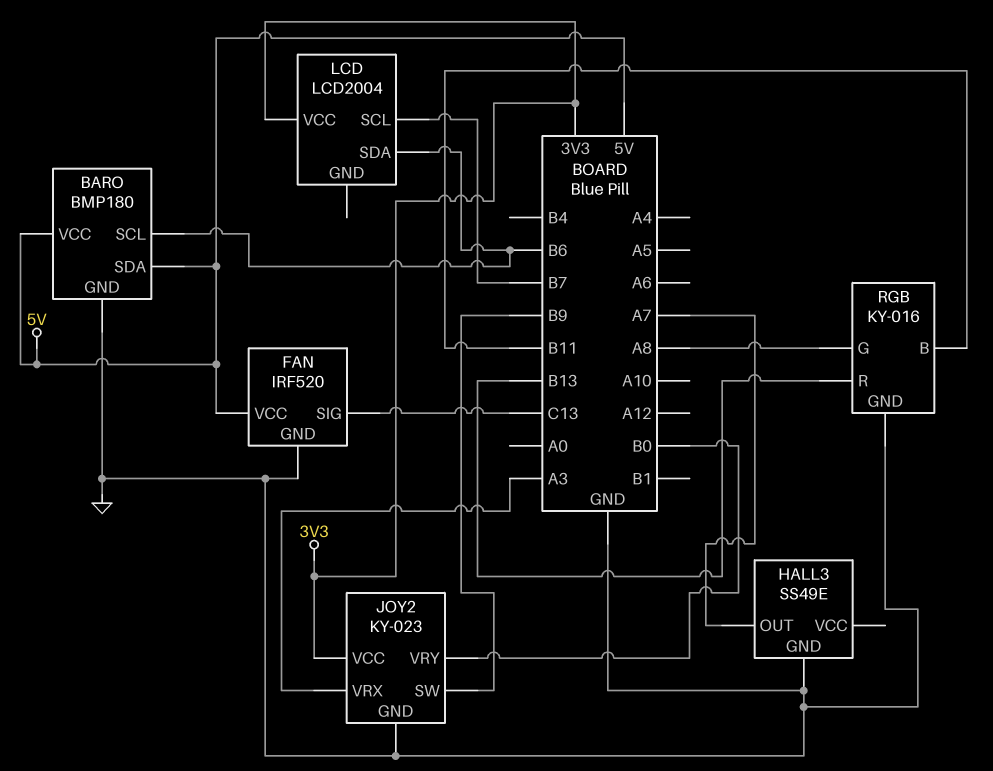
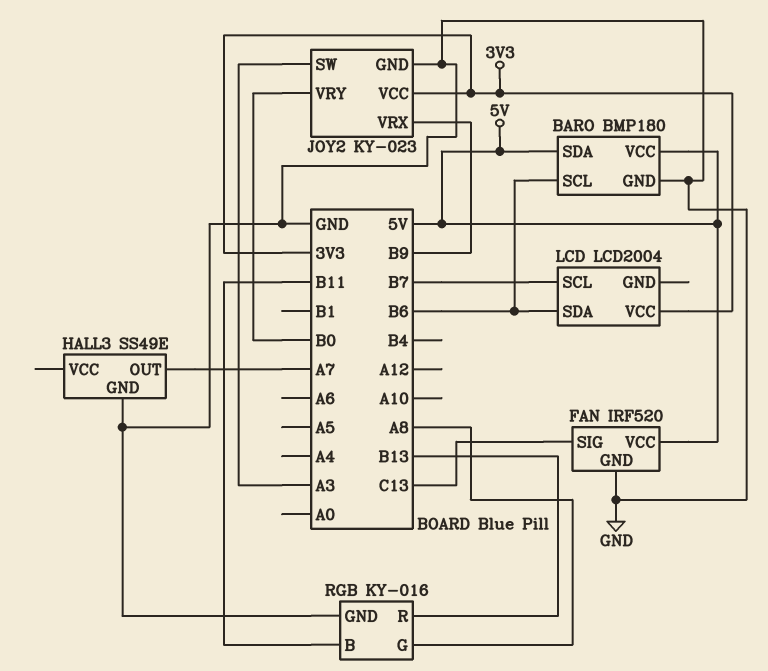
JOY2 pin SW: B9 -> A3
JOY2 pin VRX: A3 -> B9

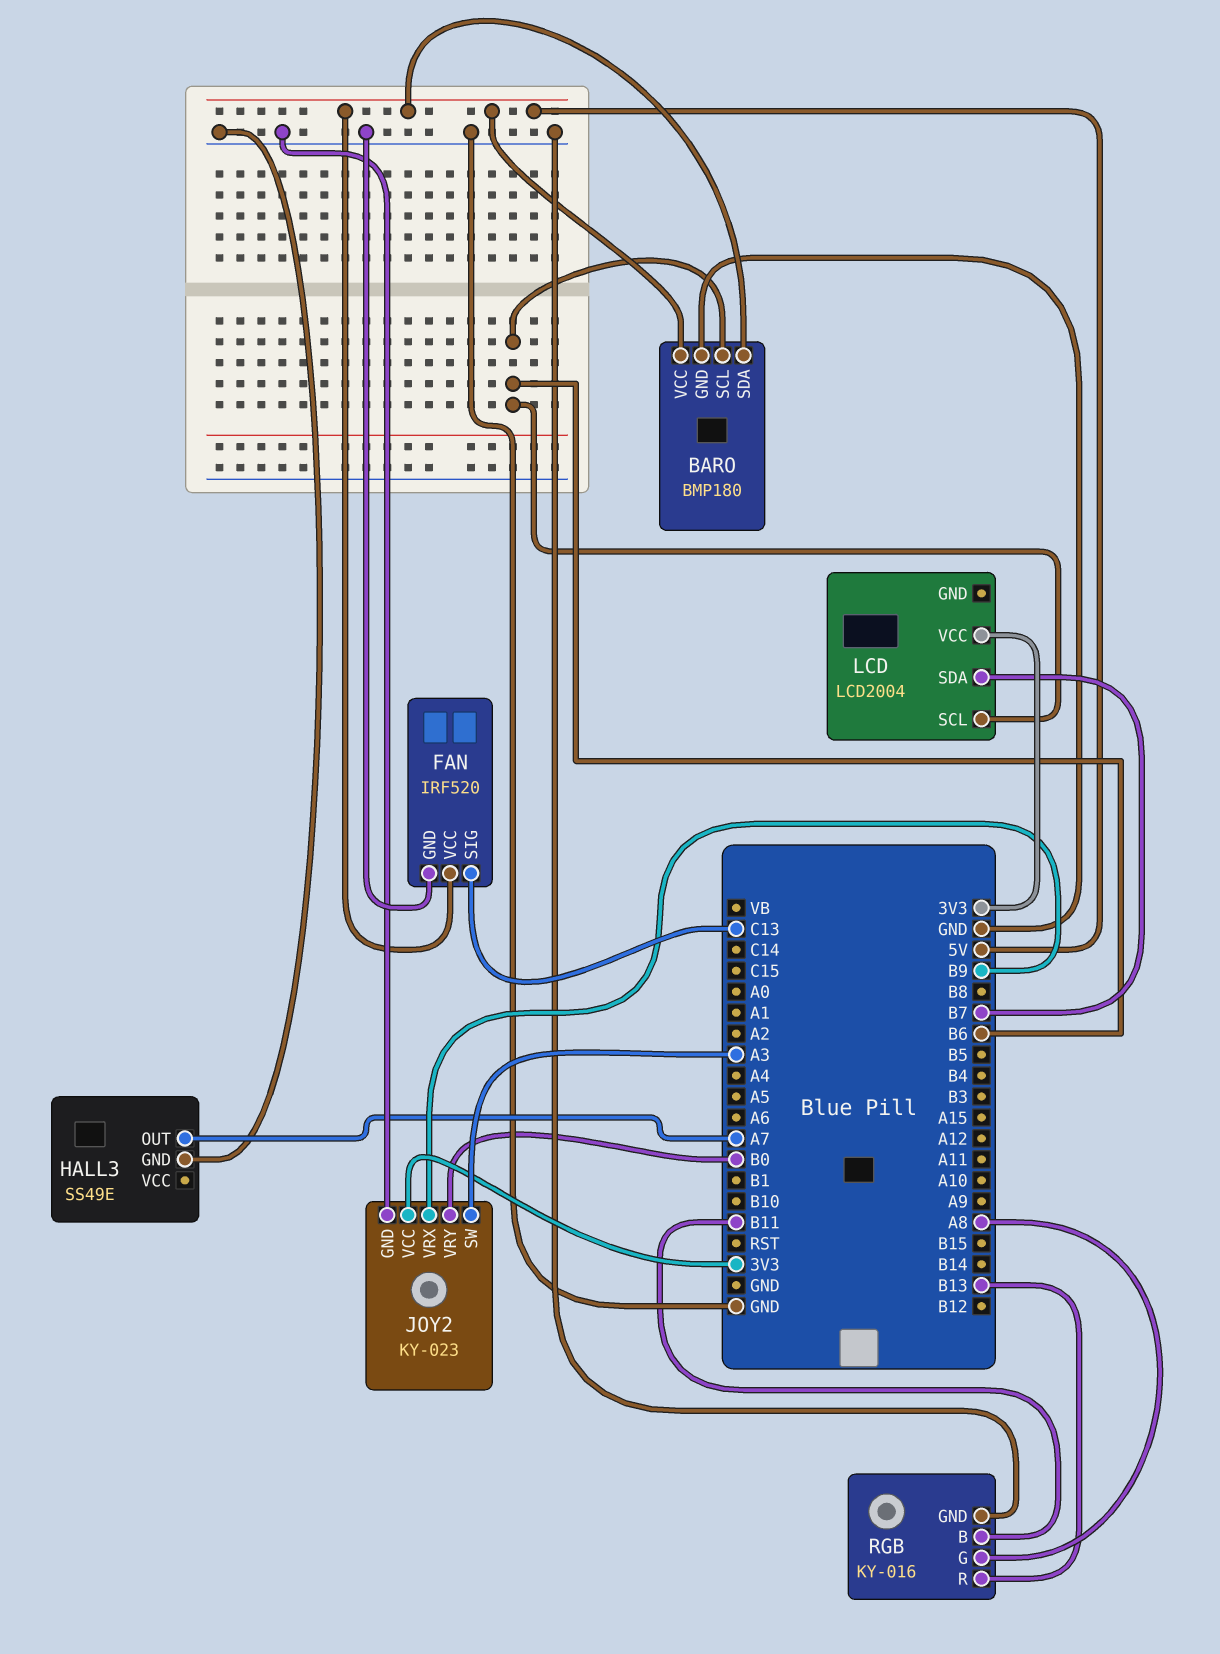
LCD pin SCL: B7 -> B6
LCD pin SDA: B6 -> B7

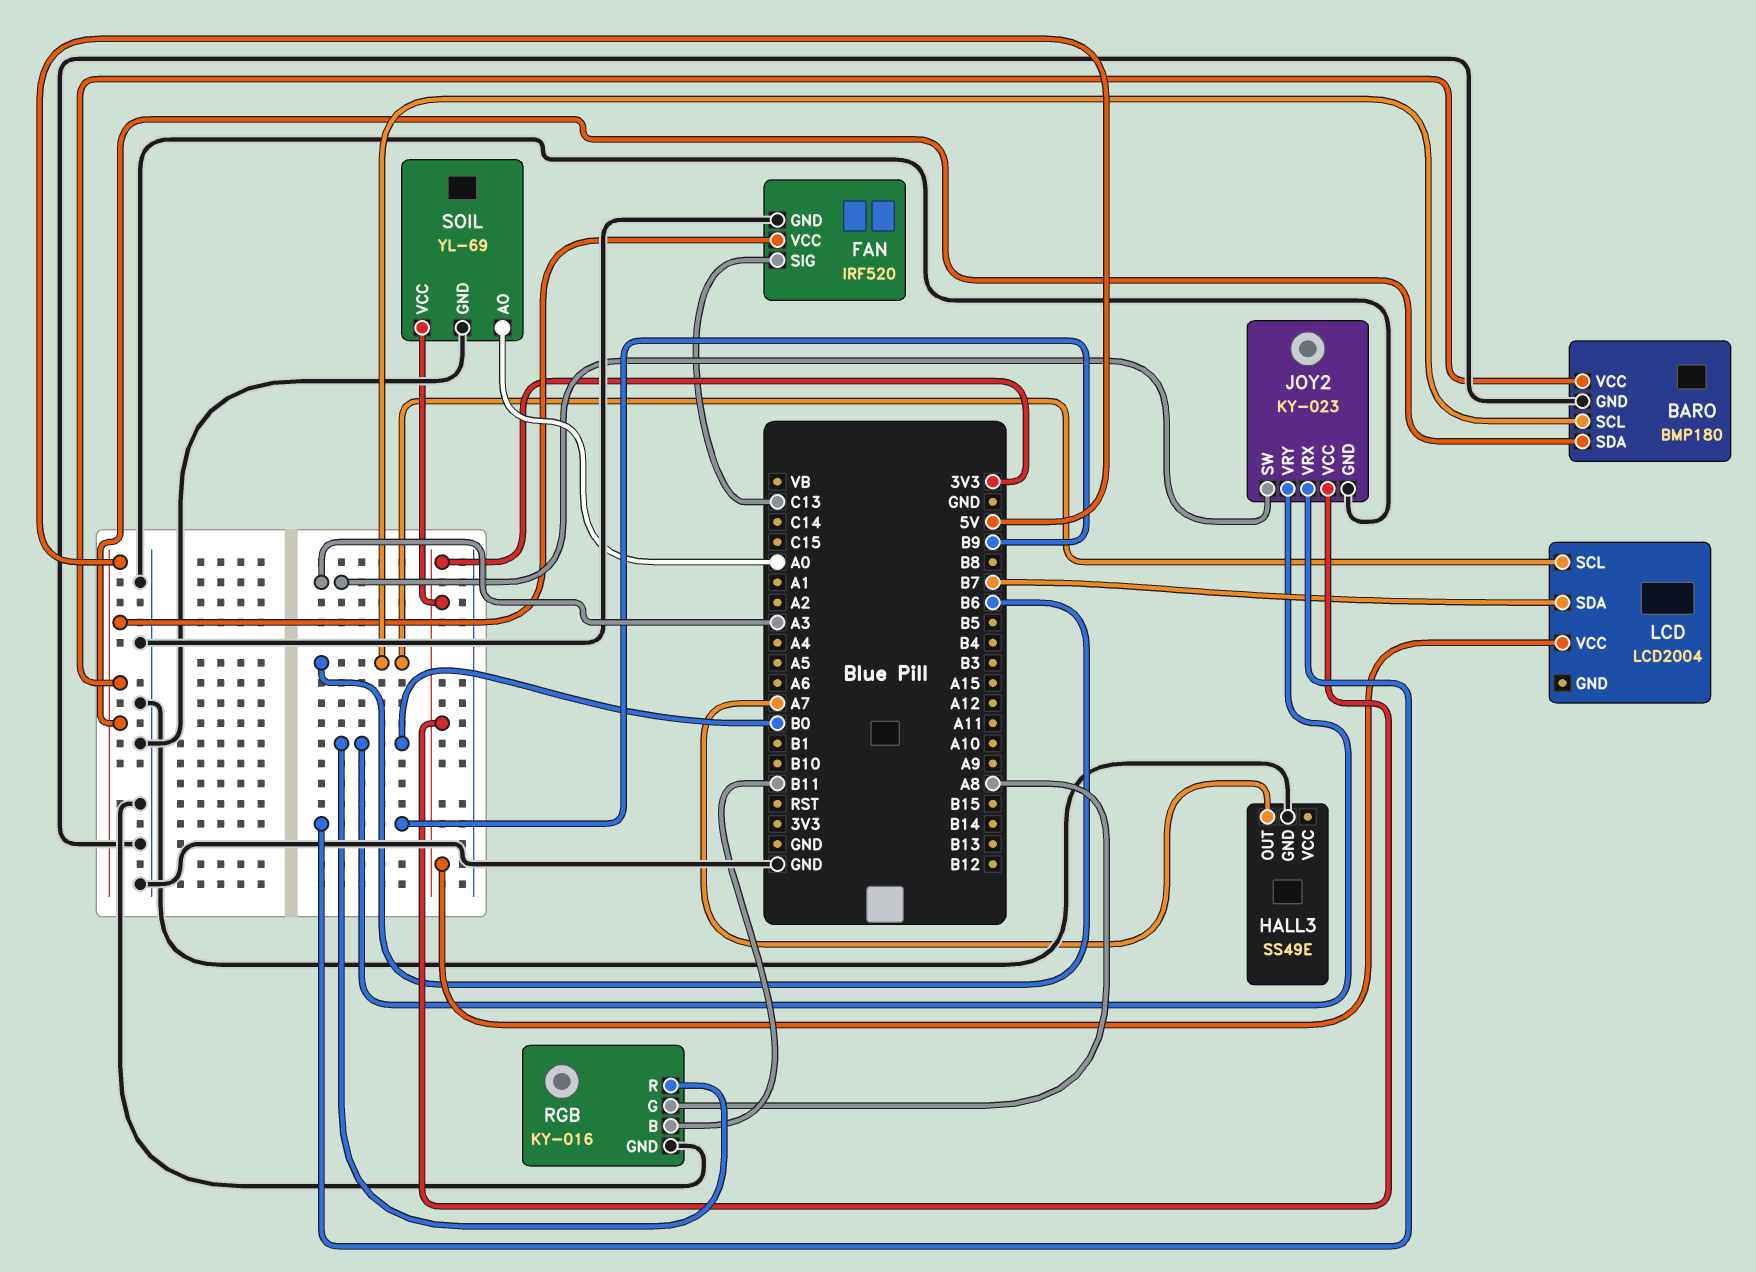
RGB pin R: B13 -> B0
SOIL: none -> YL-69
SOIL pin AO: none -> A0
SOIL pin GND: none -> GND
SOIL pin VCC: none -> 3V3

